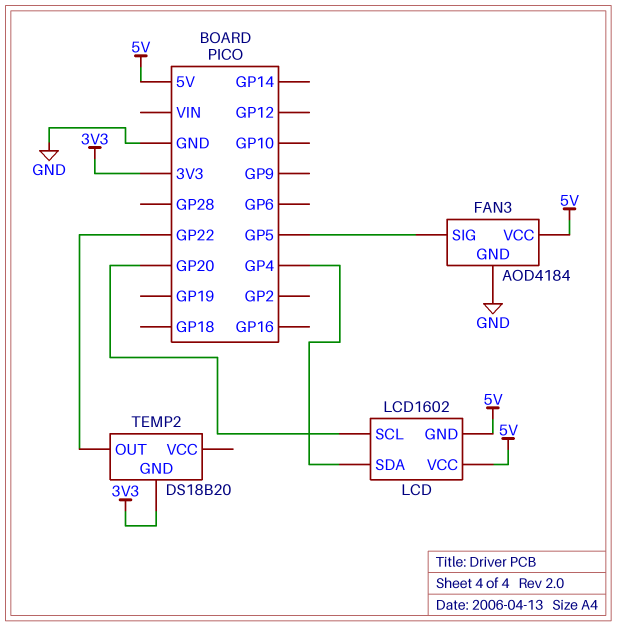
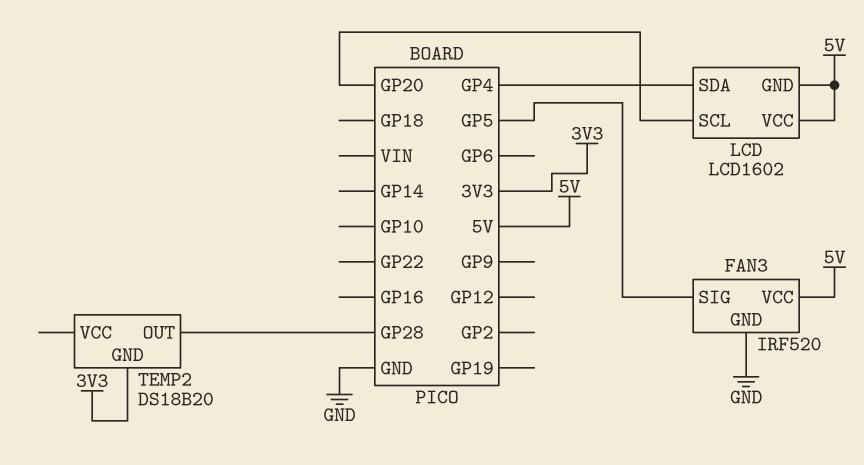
FAN3: AOD4184 -> IRF520
TEMP2 pin OUT: GP22 -> GP28

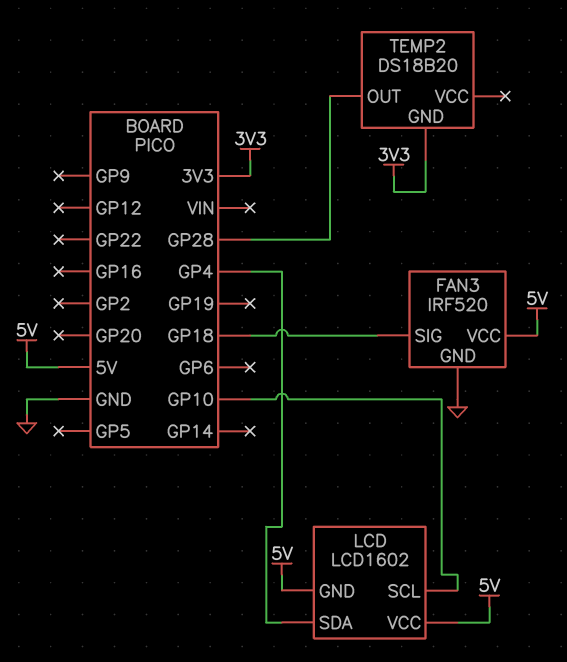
FAN3 pin SIG: GP5 -> GP18
LCD pin SCL: GP20 -> GP10

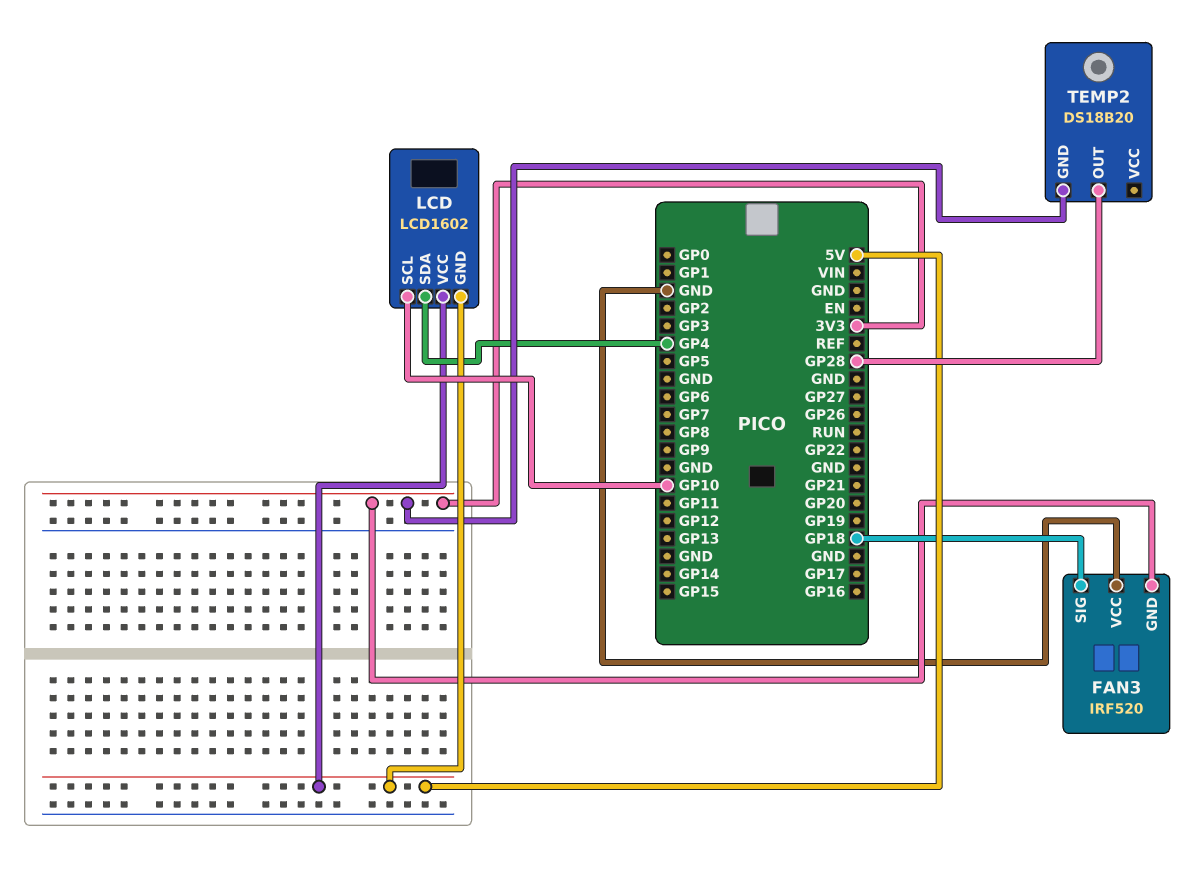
FAN3 pin GND: GND -> 3V3
FAN3 pin VCC: 5V -> GND

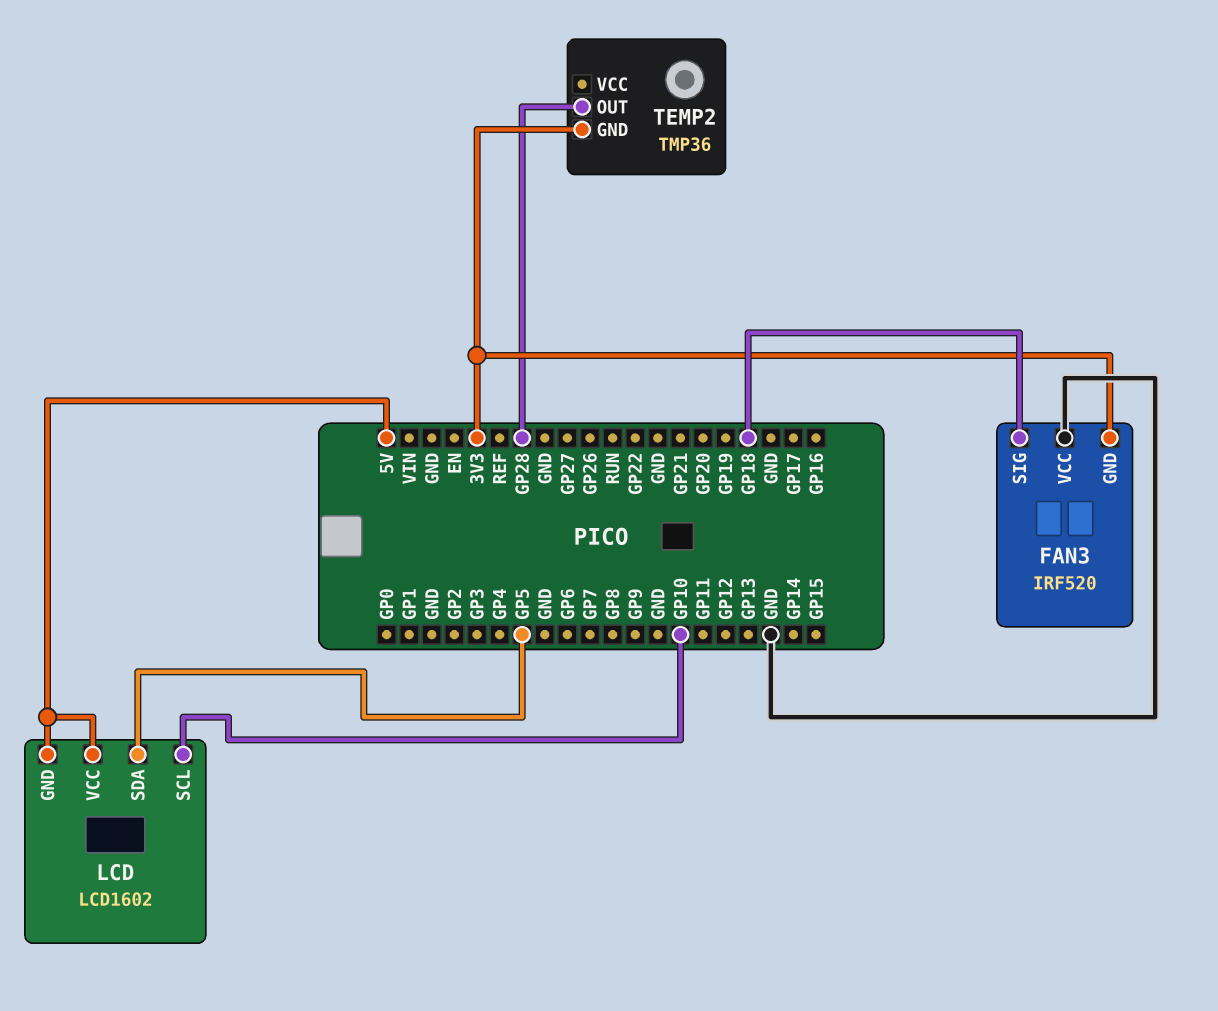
LCD pin SDA: GP4 -> GP5
TEMP2: DS18B20 -> TMP36

